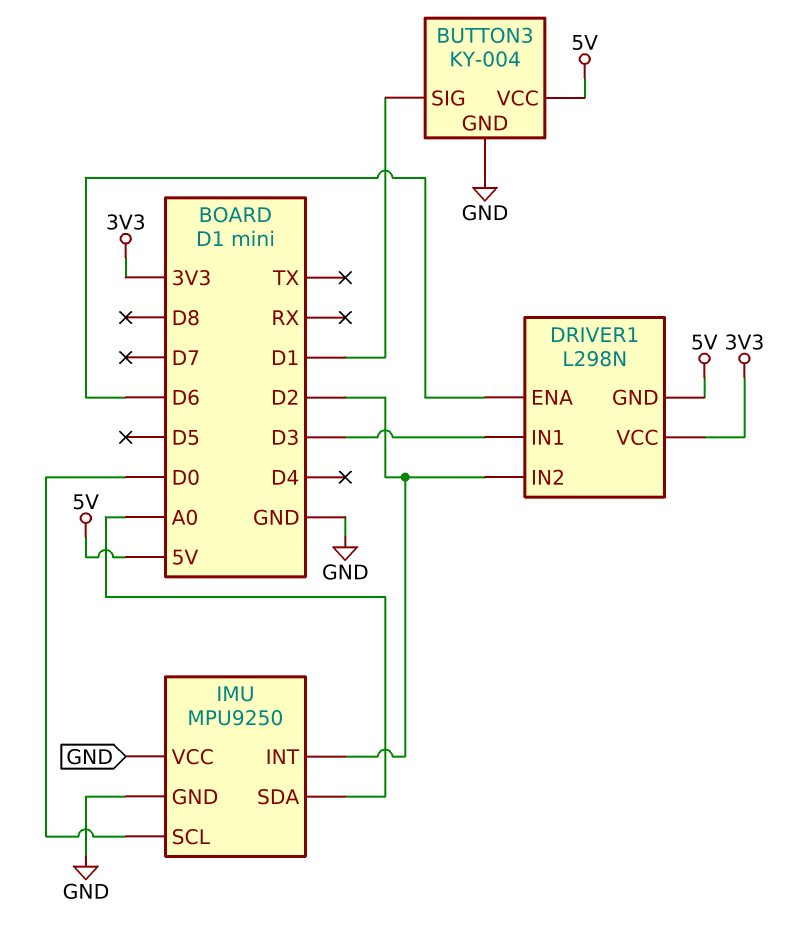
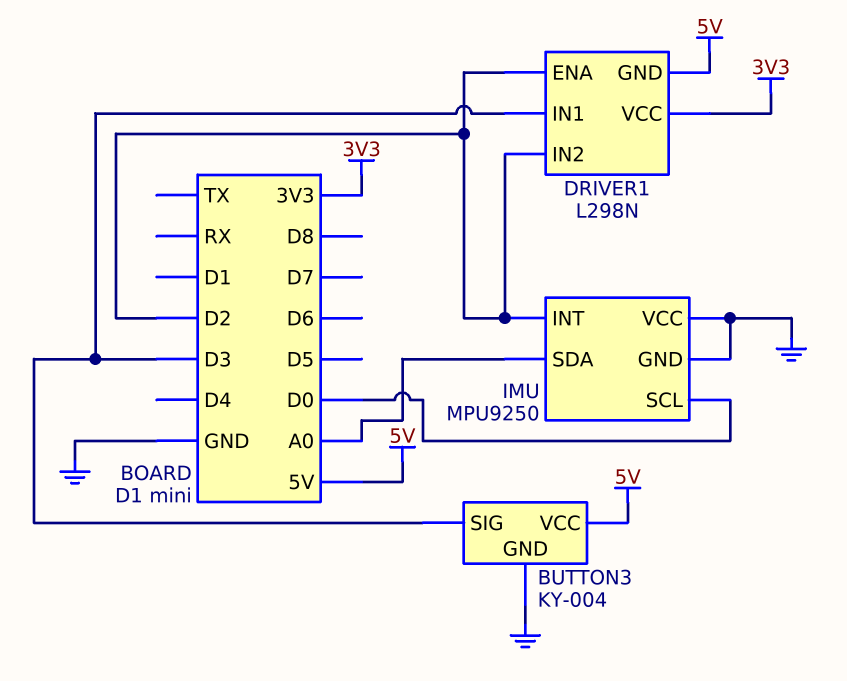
BUTTON3 pin SIG: D1 -> D3
DRIVER1 pin ENA: D6 -> D2

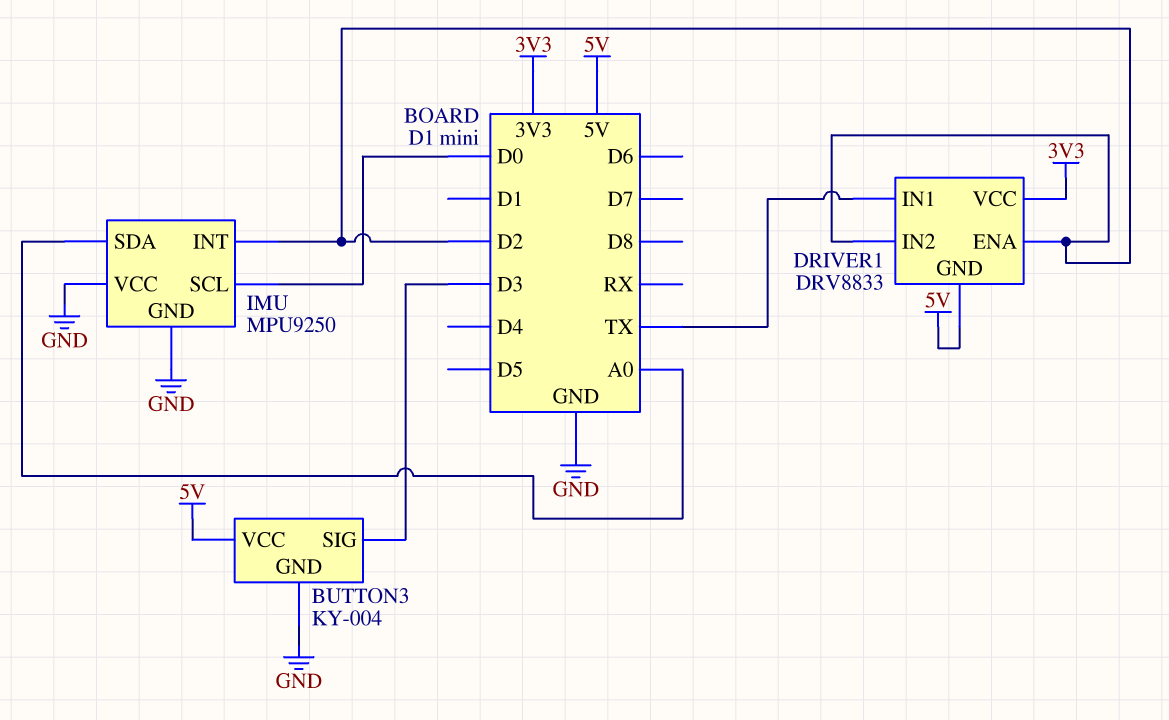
DRIVER1: L298N -> DRV8833
DRIVER1 pin IN1: D3 -> TX

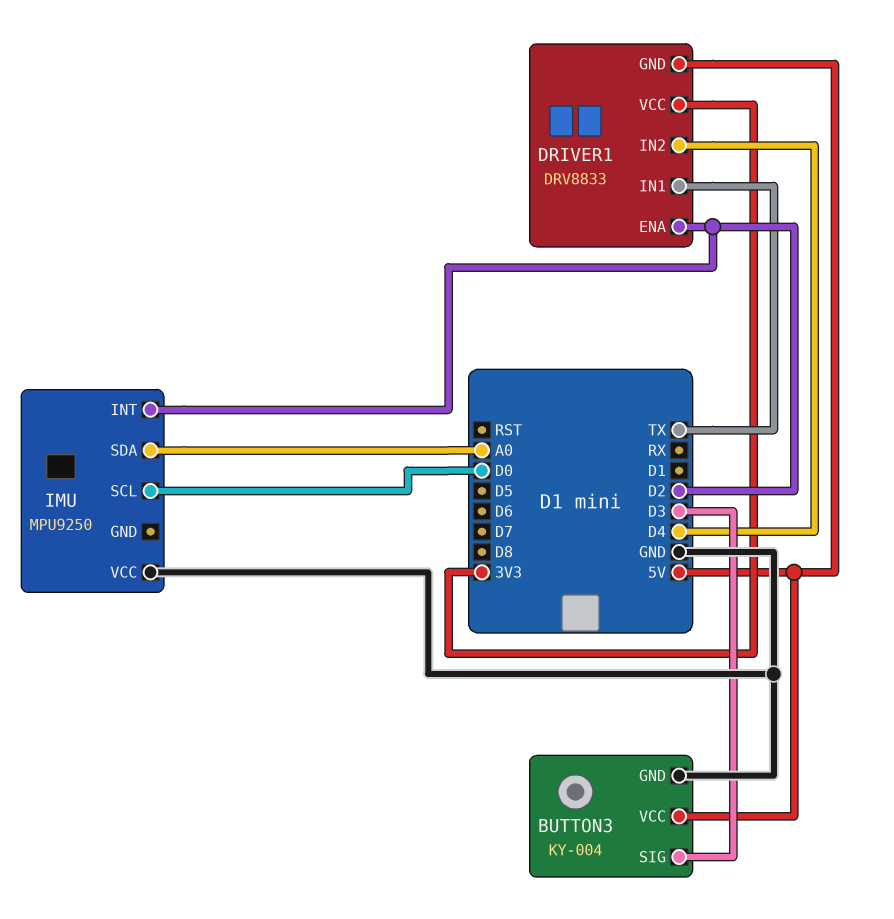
DRIVER1 pin IN2: D2 -> D4
IMU pin GND: GND -> none

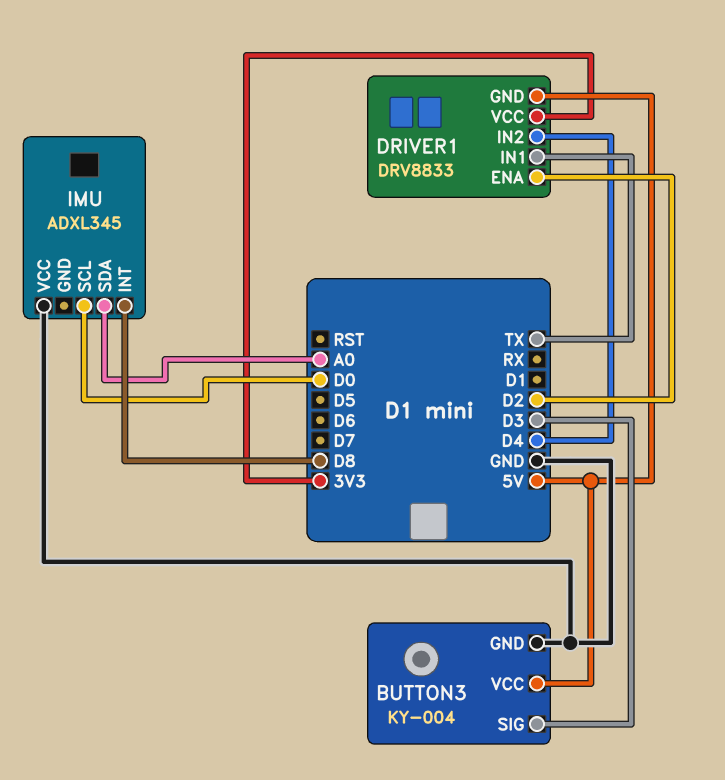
IMU: MPU9250 -> ADXL345
IMU pin INT: D2 -> D8

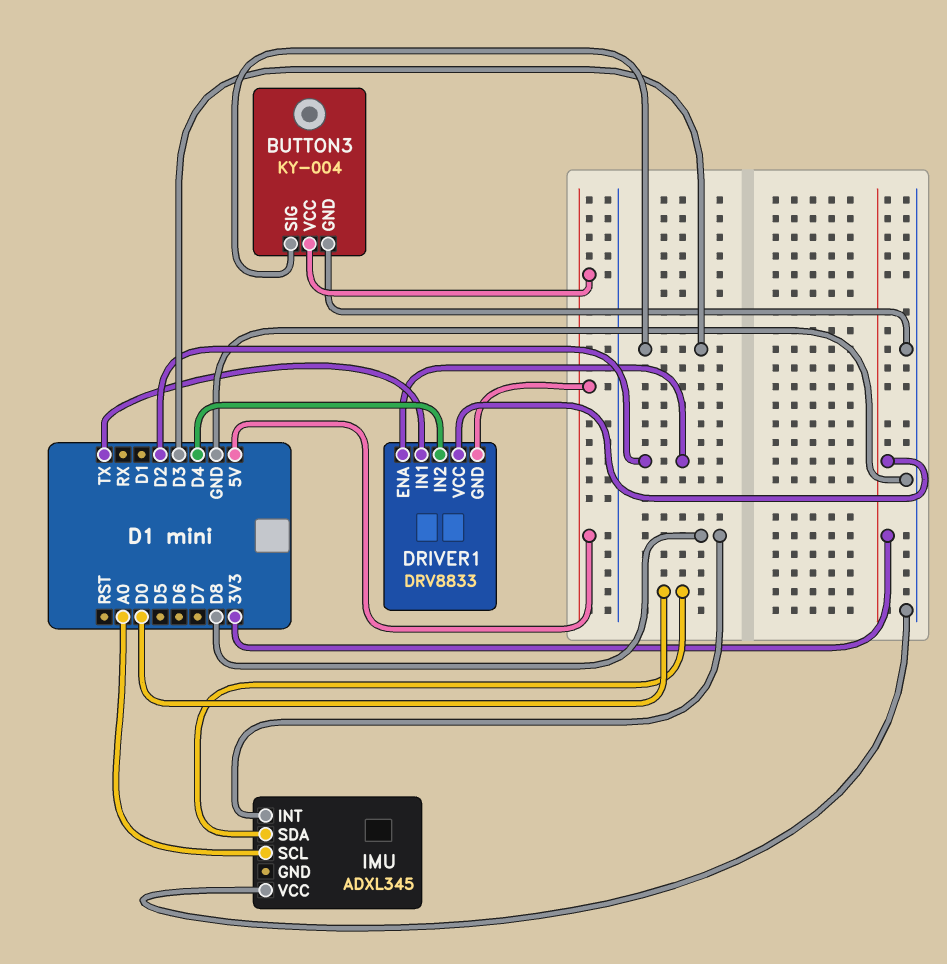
IMU pin SCL: D0 -> A0
IMU pin SDA: A0 -> D0

